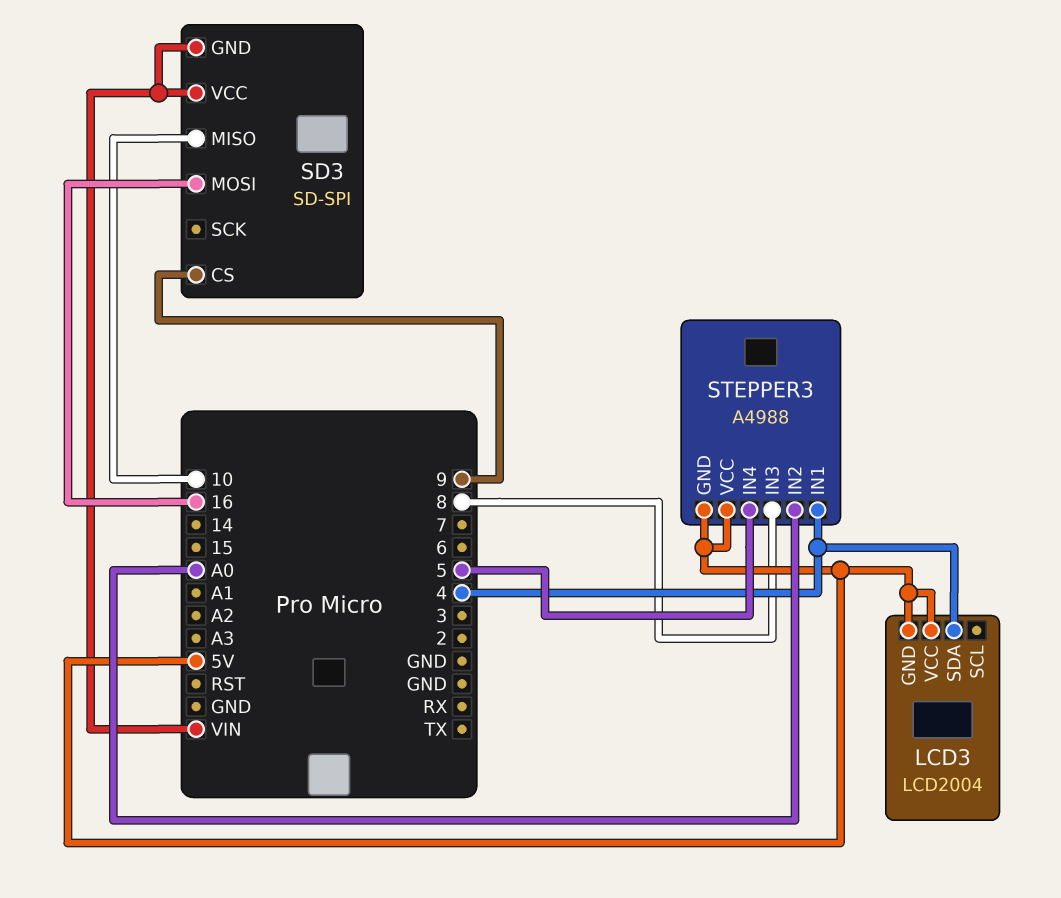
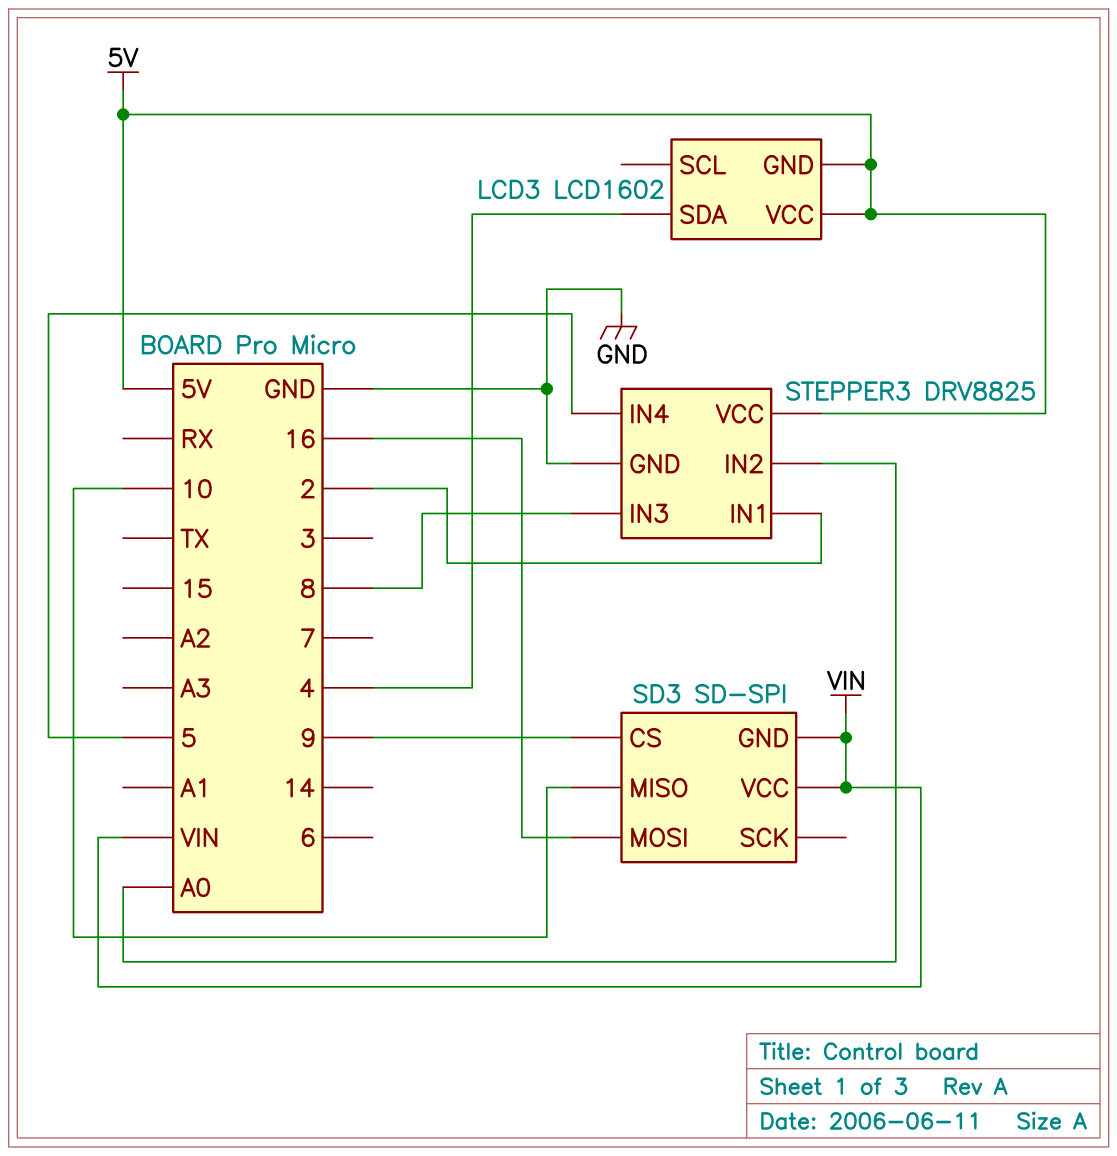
LCD3: LCD2004 -> LCD1602
STEPPER3: A4988 -> DRV8825
STEPPER3 pin GND: 5V -> GND
STEPPER3 pin IN1: 4 -> 2

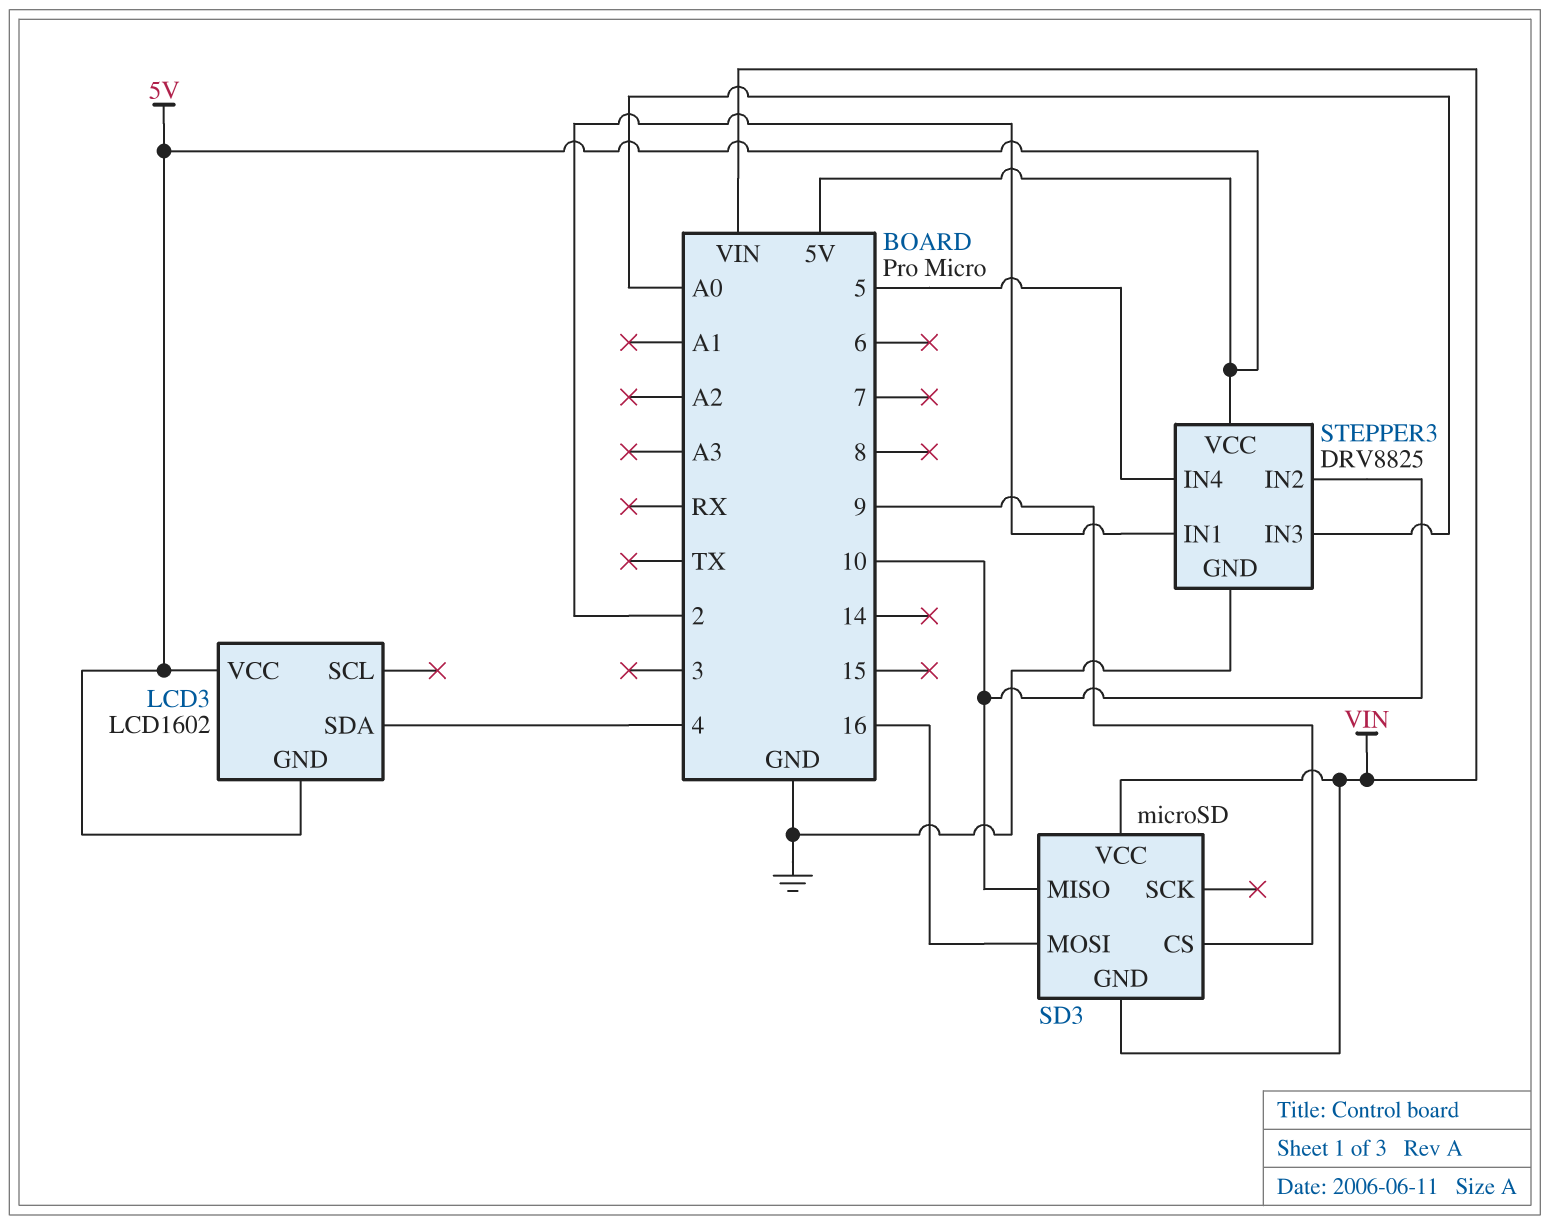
SD3: SD-SPI -> microSD
STEPPER3 pin IN2: A0 -> 10
STEPPER3 pin IN3: 8 -> A0

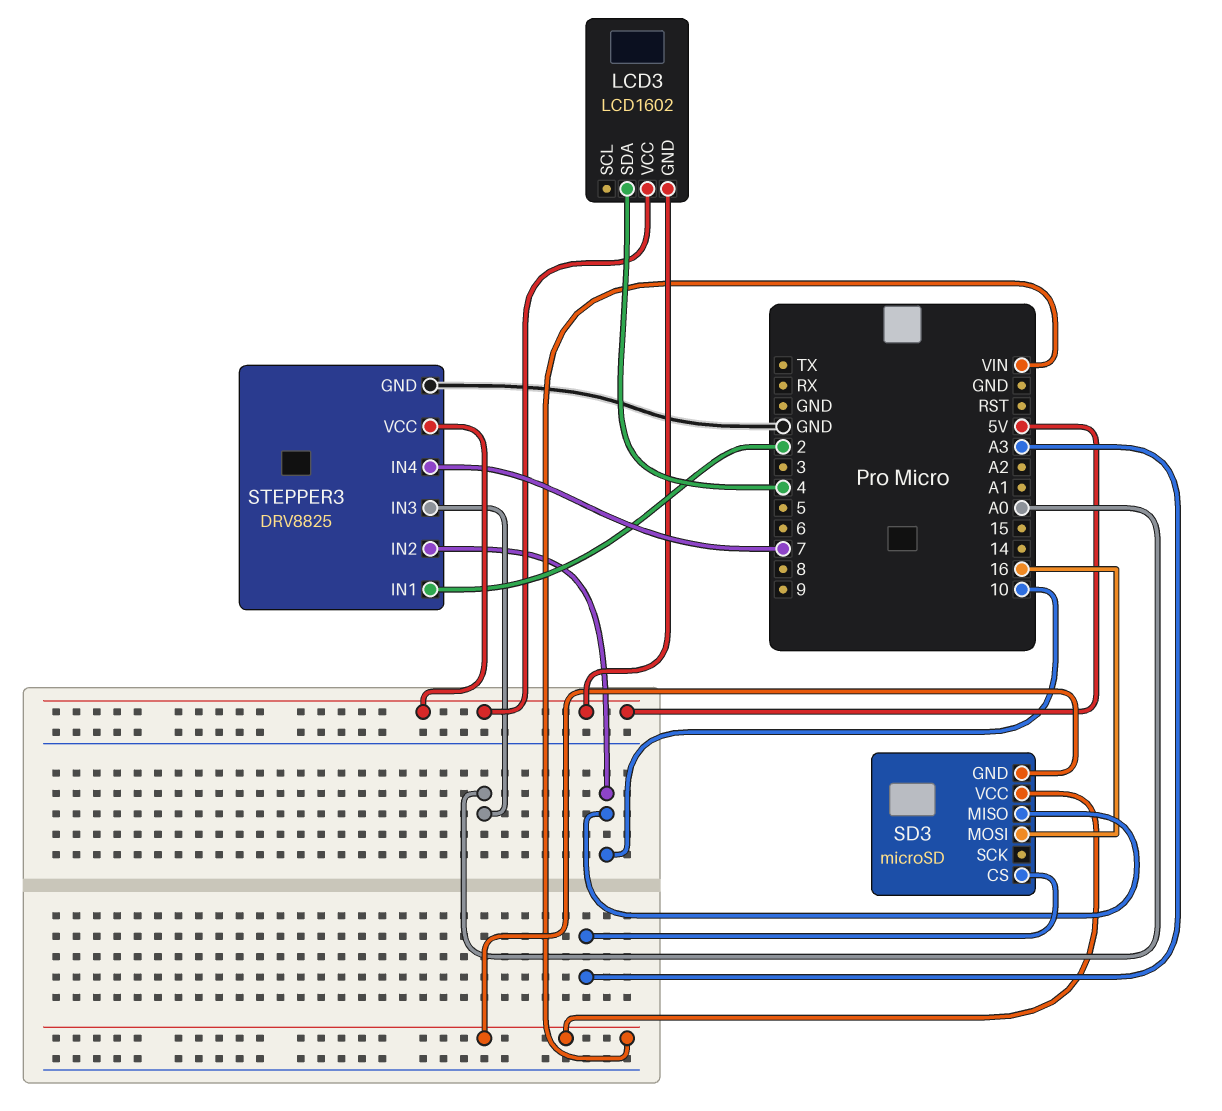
SD3 pin CS: 9 -> A3
STEPPER3 pin IN4: 5 -> 7

